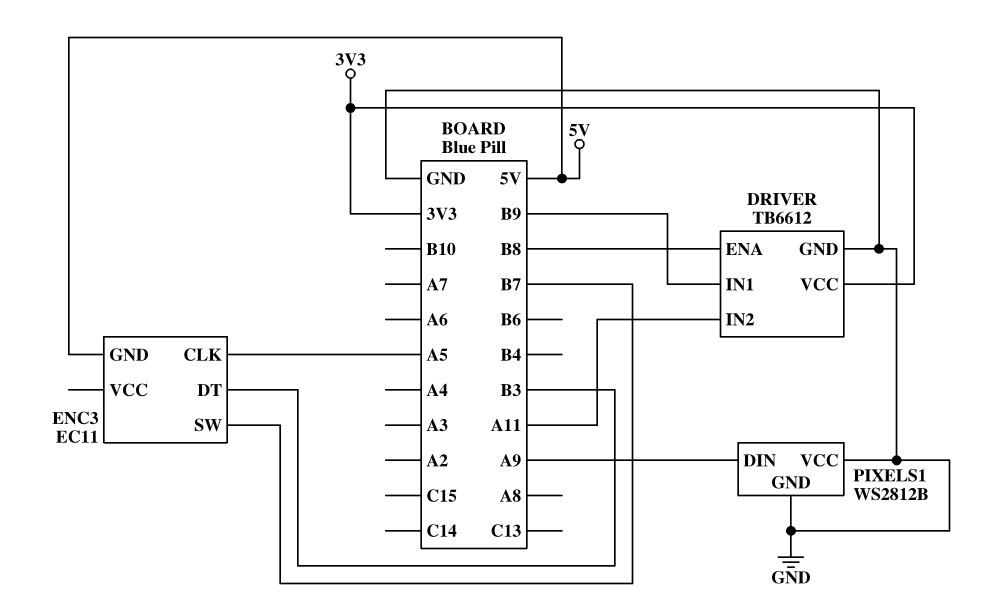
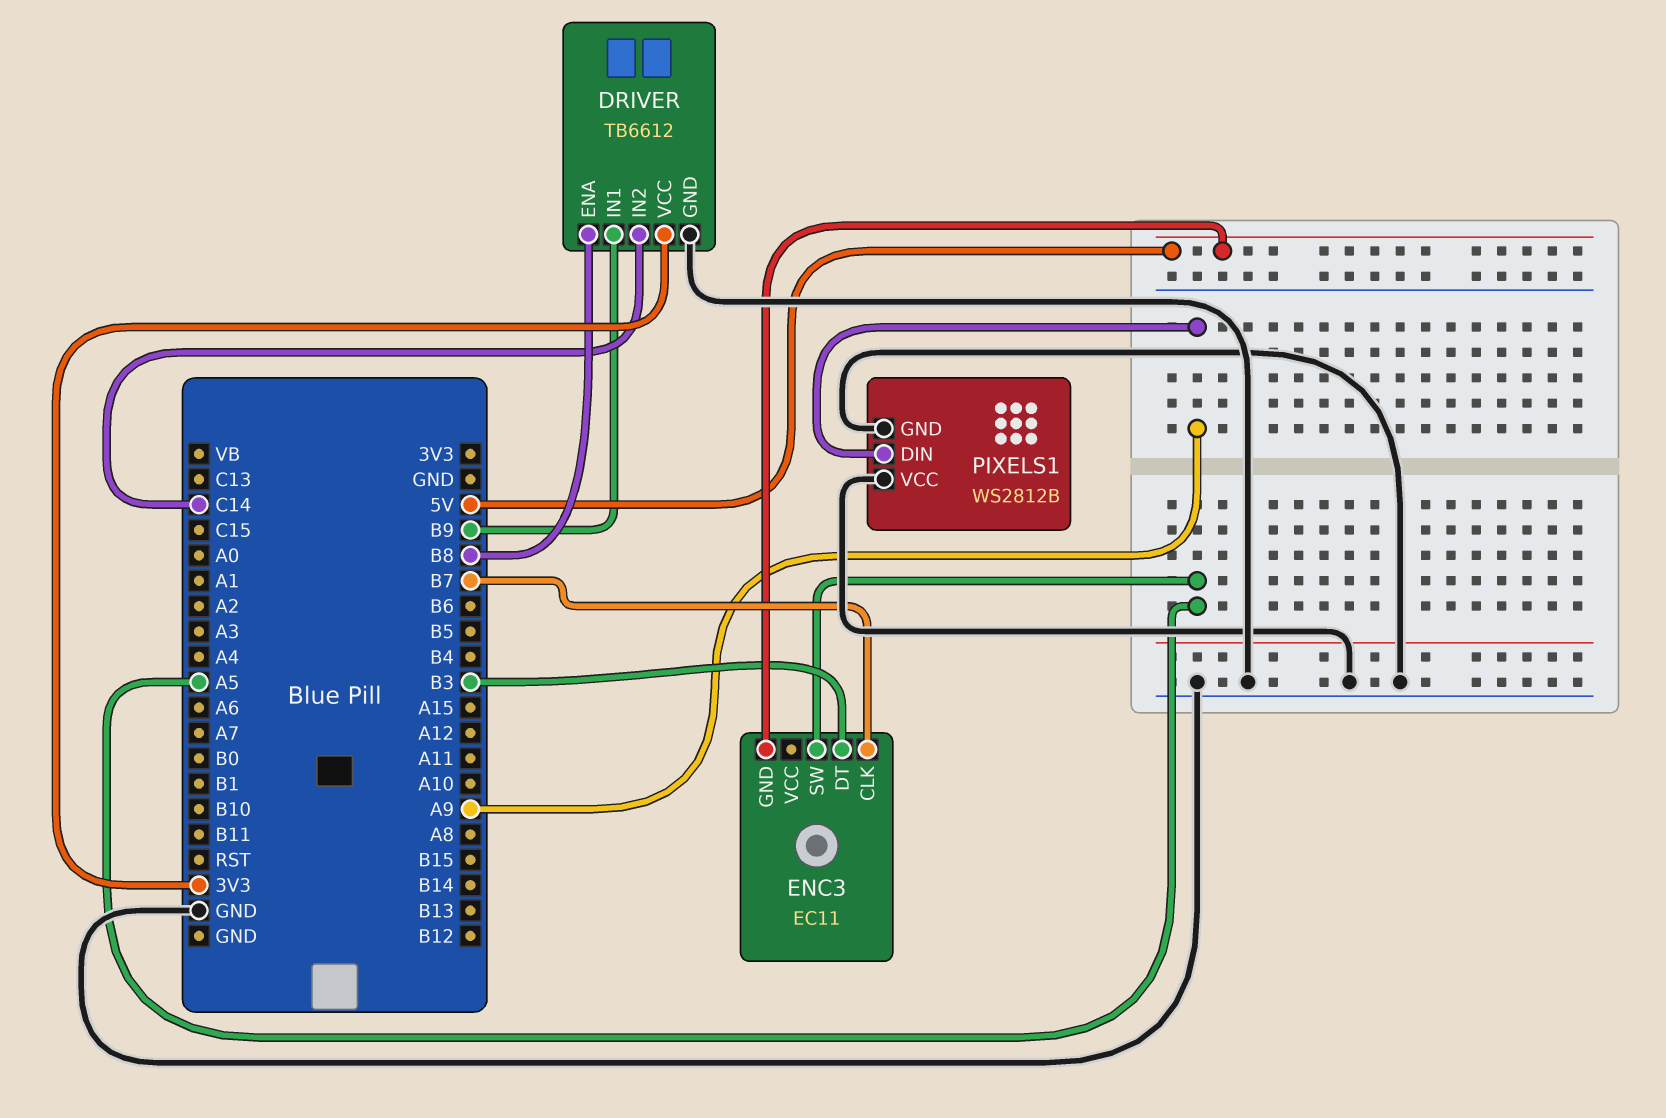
DRIVER pin IN2: A11 -> C14
ENC3 pin CLK: A5 -> B7
ENC3 pin SW: B7 -> A5

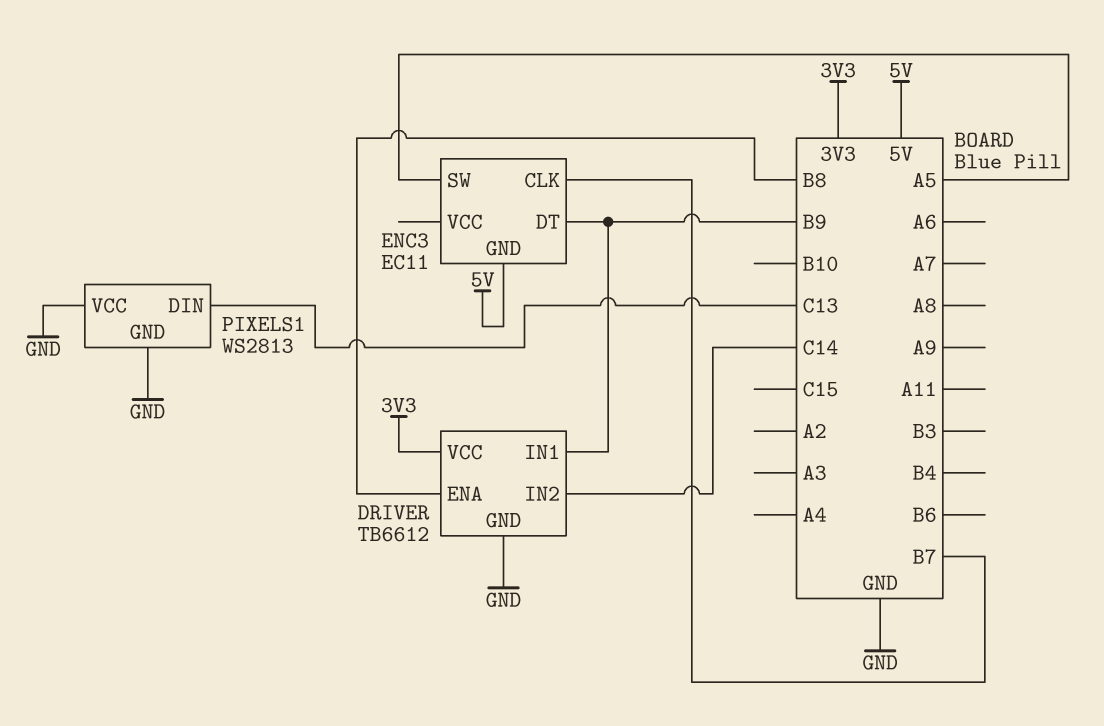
ENC3 pin DT: B3 -> B9
PIXELS1: WS2812B -> WS2813
PIXELS1 pin DIN: A9 -> C13

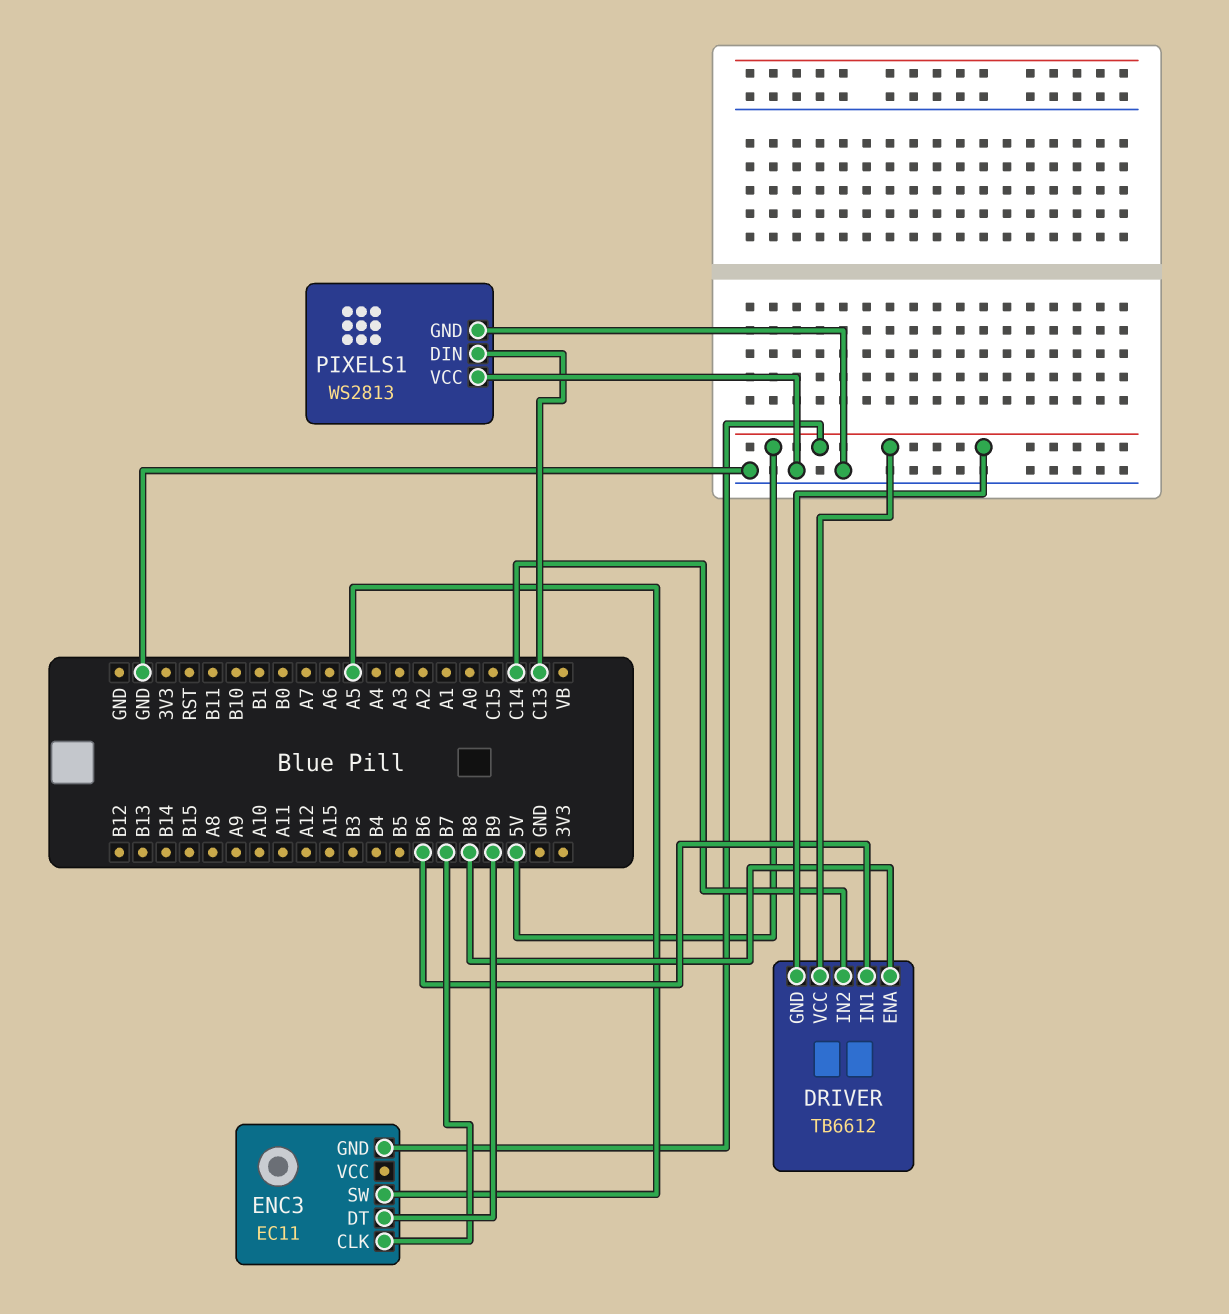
DRIVER pin GND: GND -> 5V
DRIVER pin IN1: B9 -> B6
DRIVER pin VCC: 3V3 -> 5V

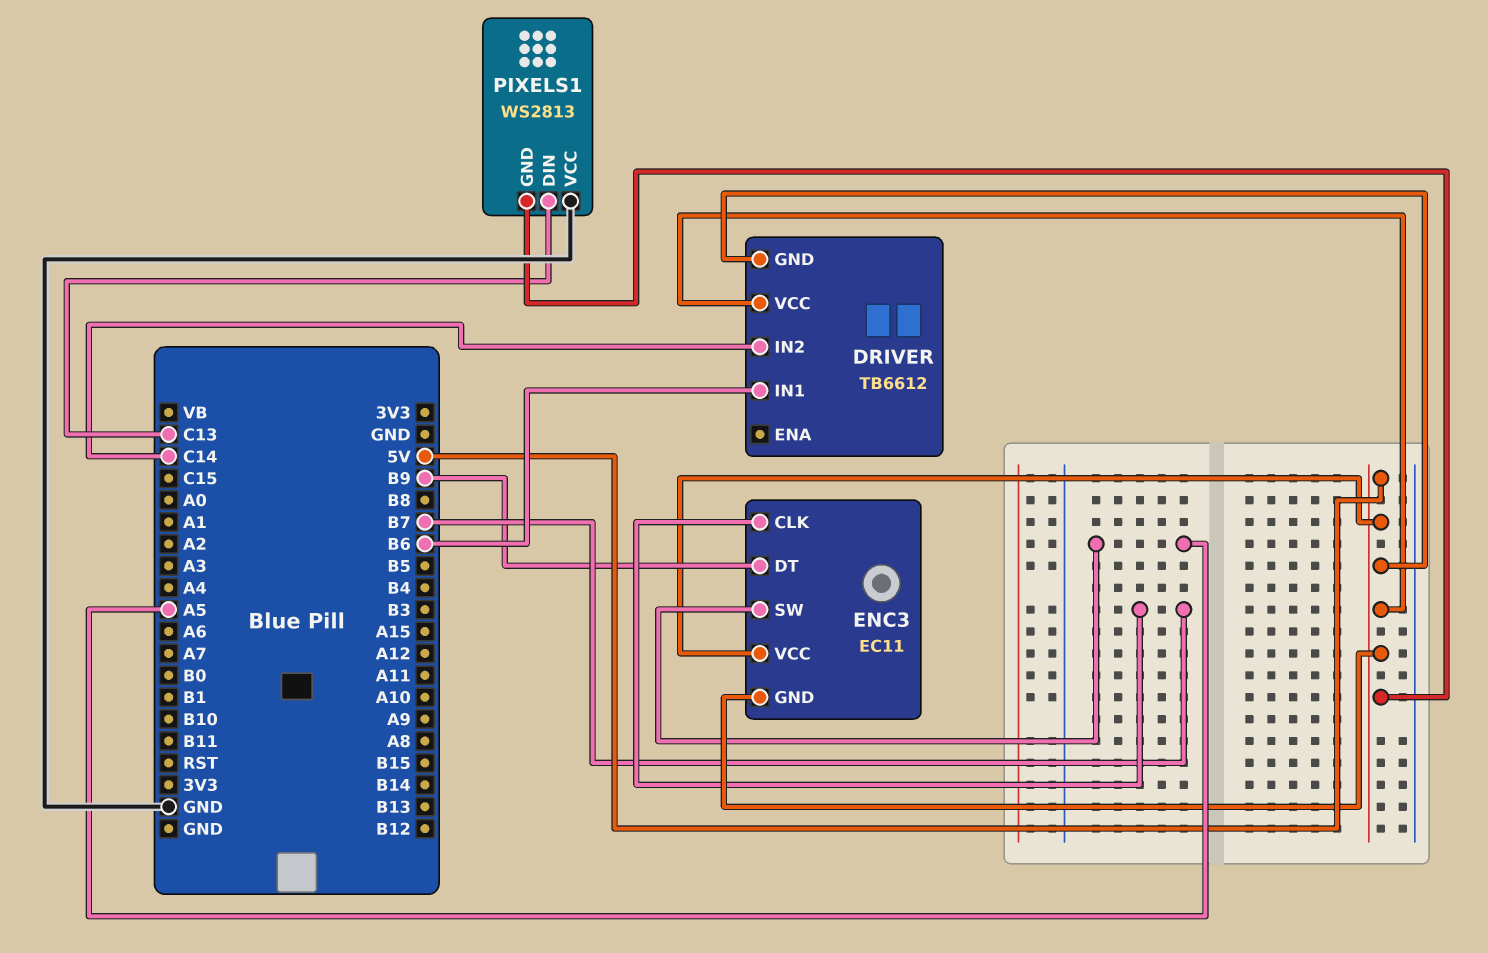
DRIVER pin ENA: B8 -> none
ENC3 pin VCC: none -> 5V
PIXELS1 pin GND: GND -> 5V

